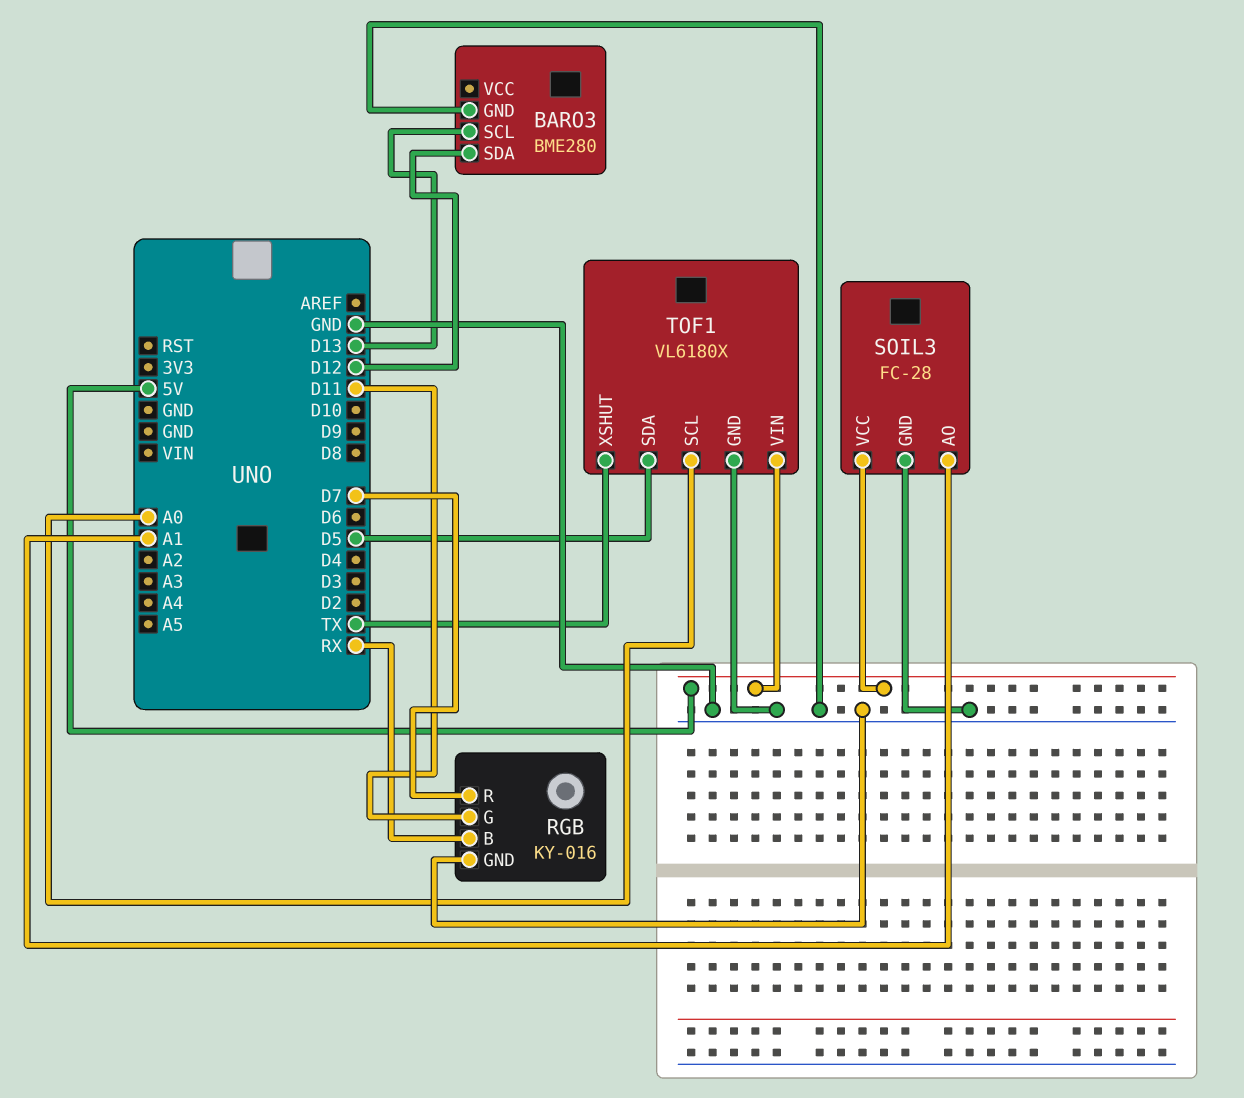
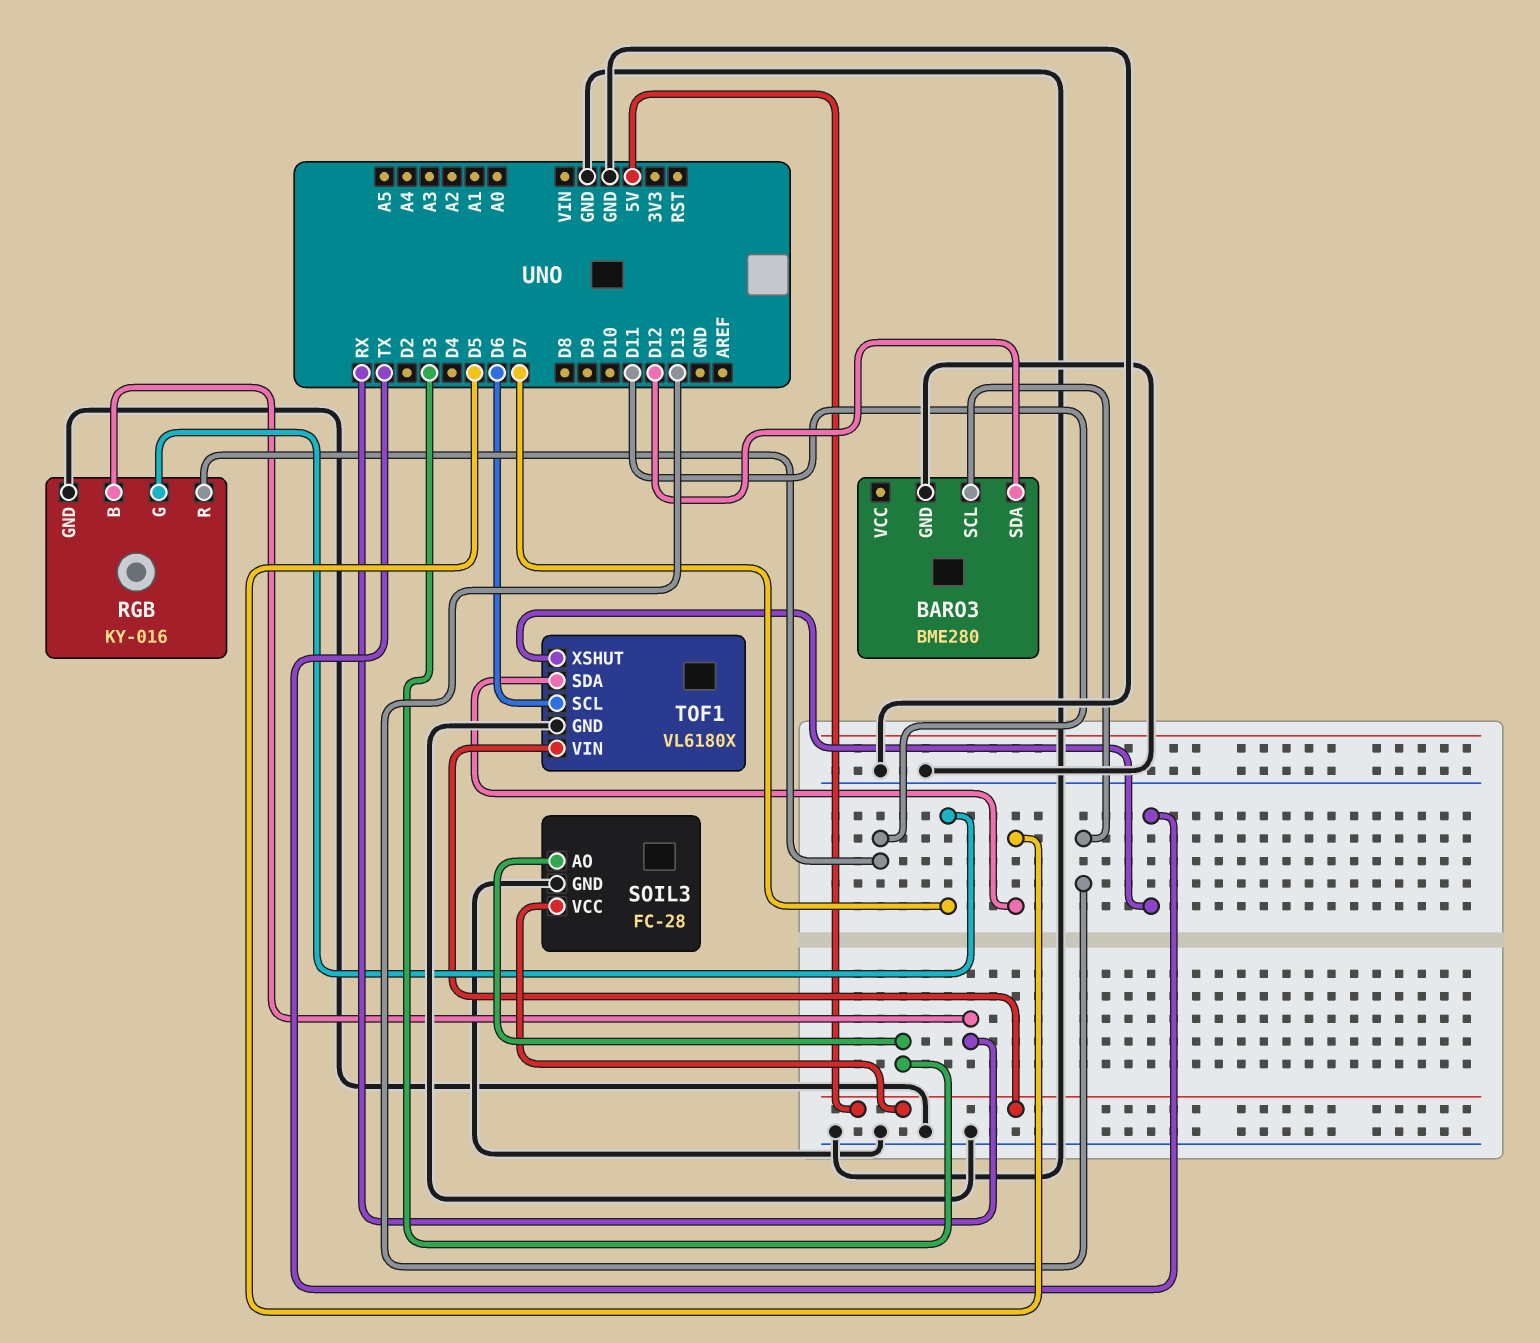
RGB pin G: D11 -> D7
RGB pin R: D7 -> D11
SOIL3 pin AO: A1 -> D3
TOF1 pin SCL: A0 -> D6

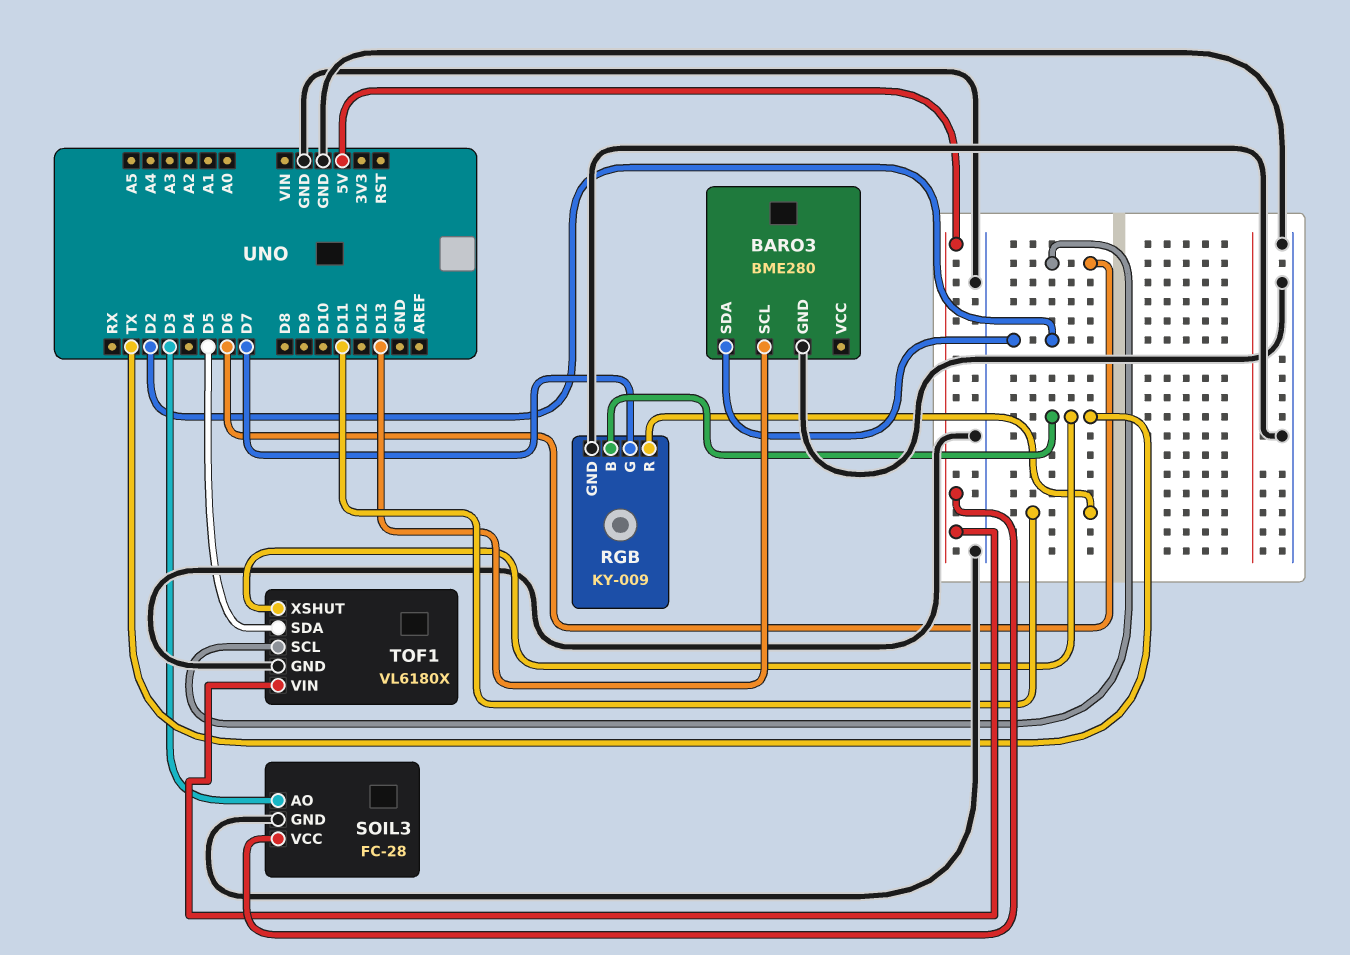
BARO3 pin SDA: D12 -> D2
RGB: KY-016 -> KY-009
RGB pin B: RX -> TX

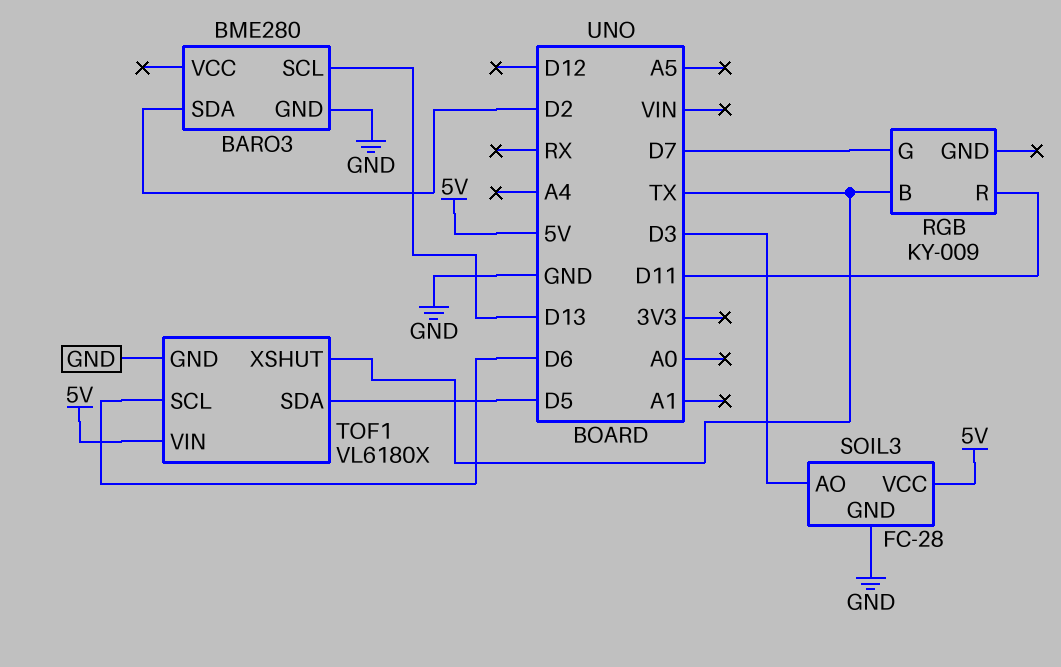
RGB pin GND: GND -> none

